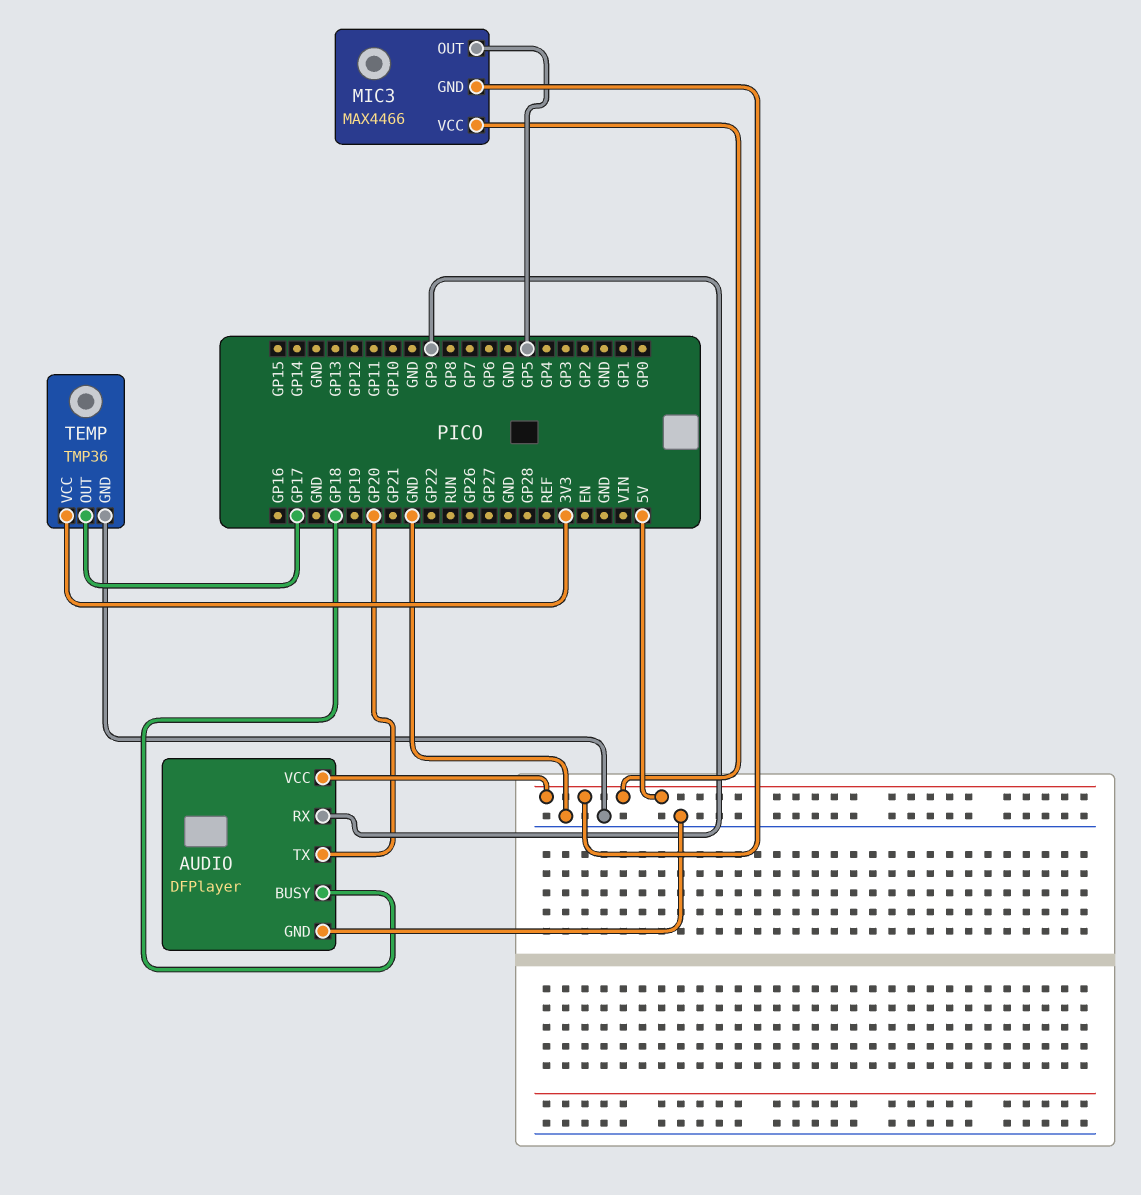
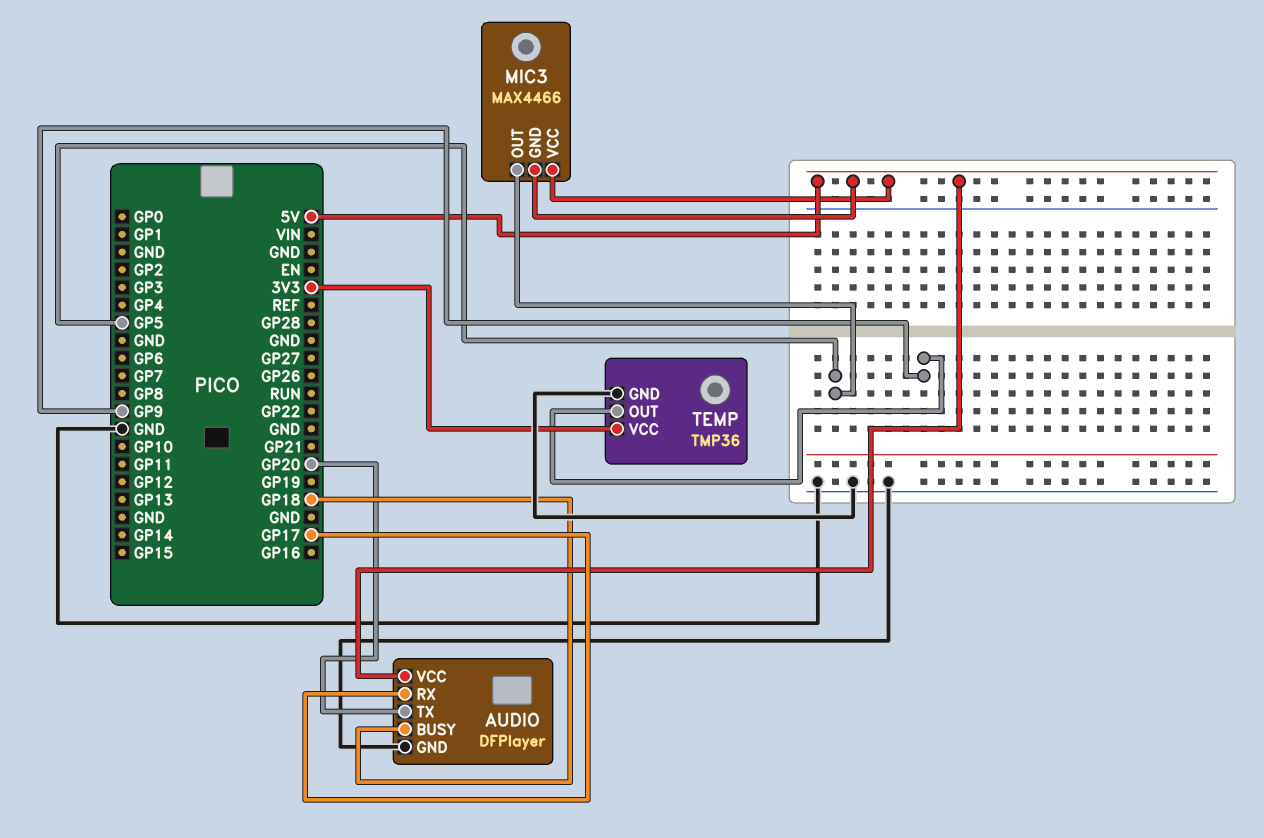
AUDIO pin RX: GP9 -> GP17
TEMP pin OUT: GP17 -> GP9

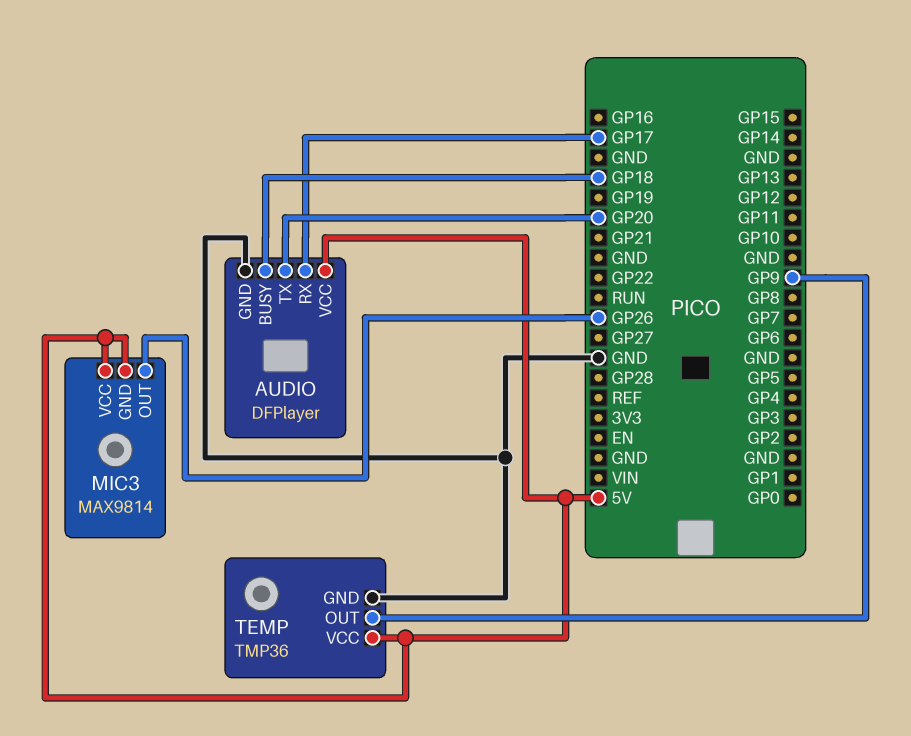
MIC3: MAX4466 -> MAX9814
MIC3 pin OUT: GP5 -> GP26
TEMP pin VCC: 3V3 -> 5V

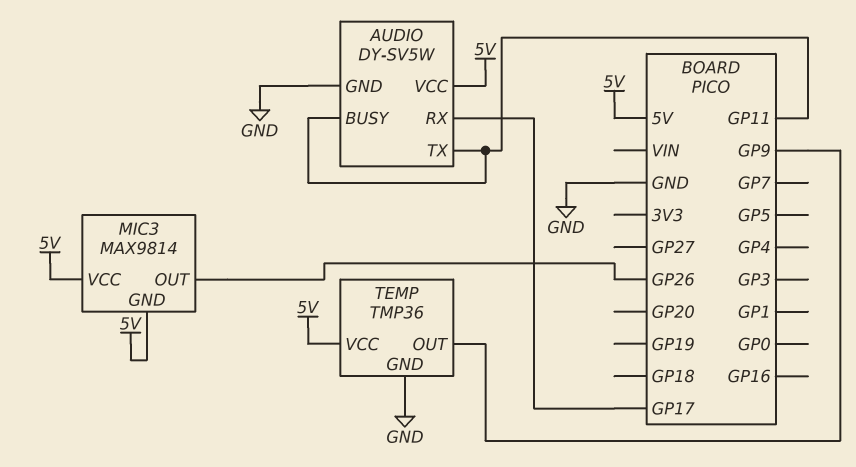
AUDIO: DFPlayer -> DY-SV5W
AUDIO pin BUSY: GP18 -> GP11
AUDIO pin TX: GP20 -> GP11

